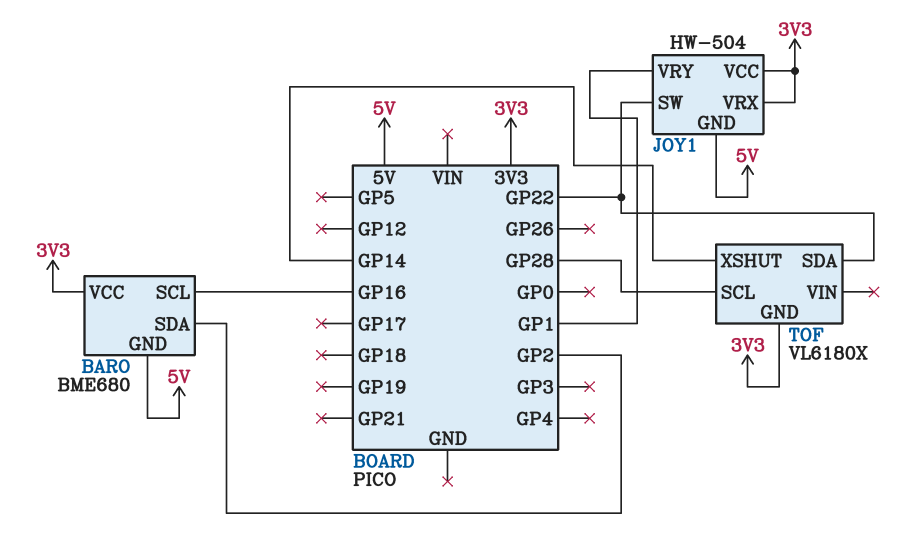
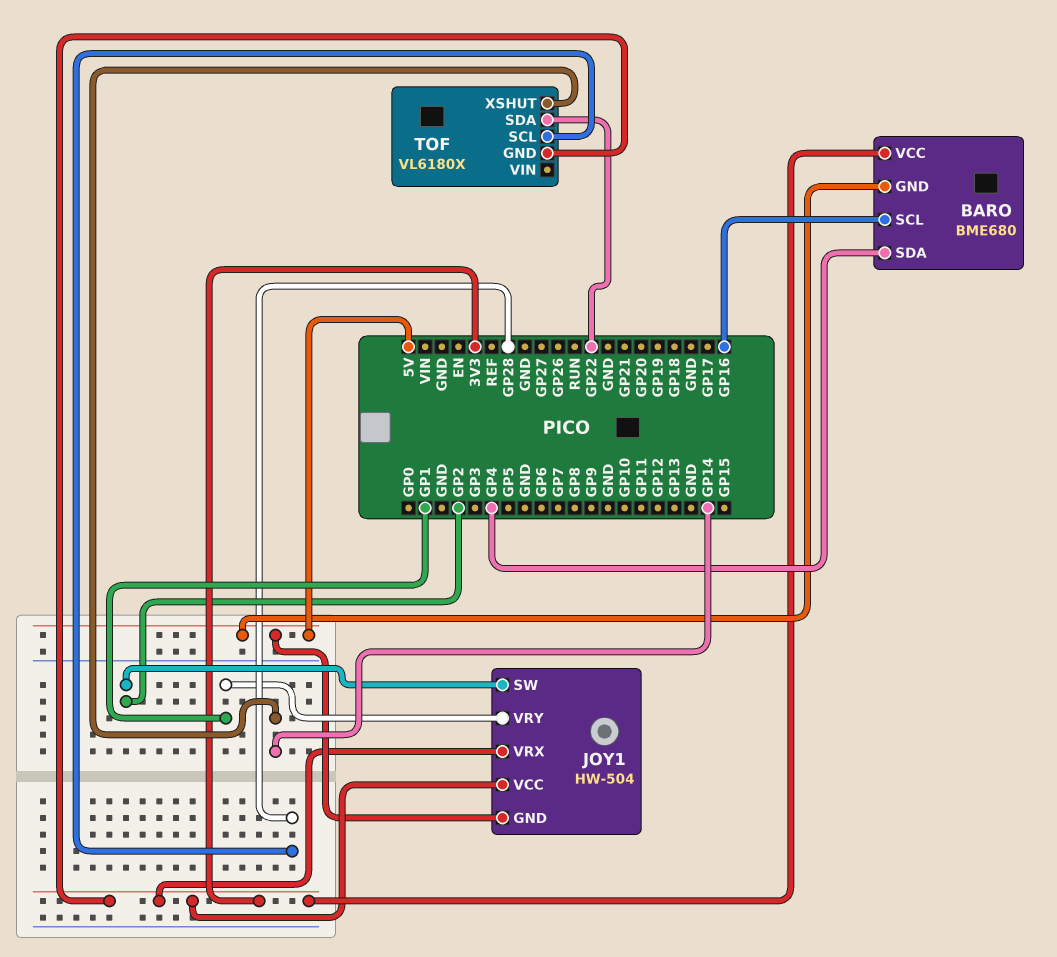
BARO pin SDA: GP2 -> GP4
JOY1 pin SW: GP22 -> GP2

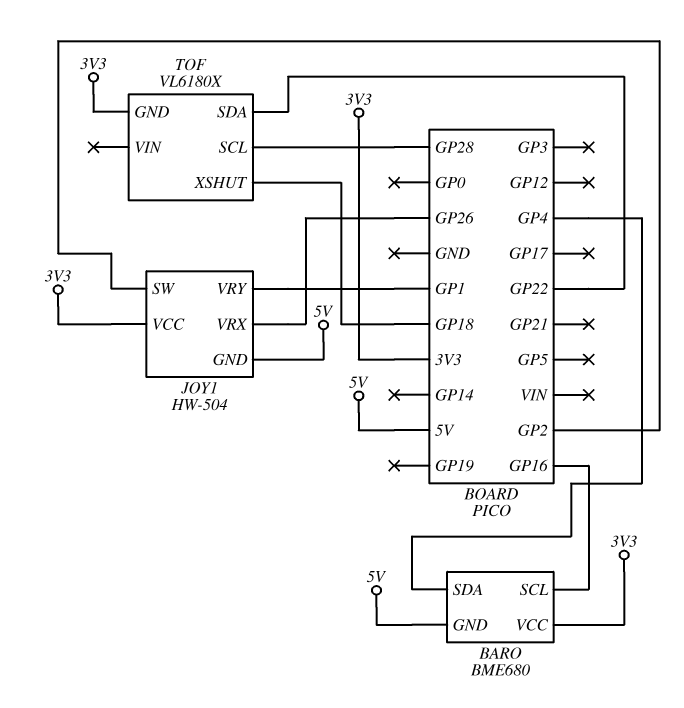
JOY1 pin VRX: 3V3 -> GP26
TOF pin XSHUT: GP14 -> GP18

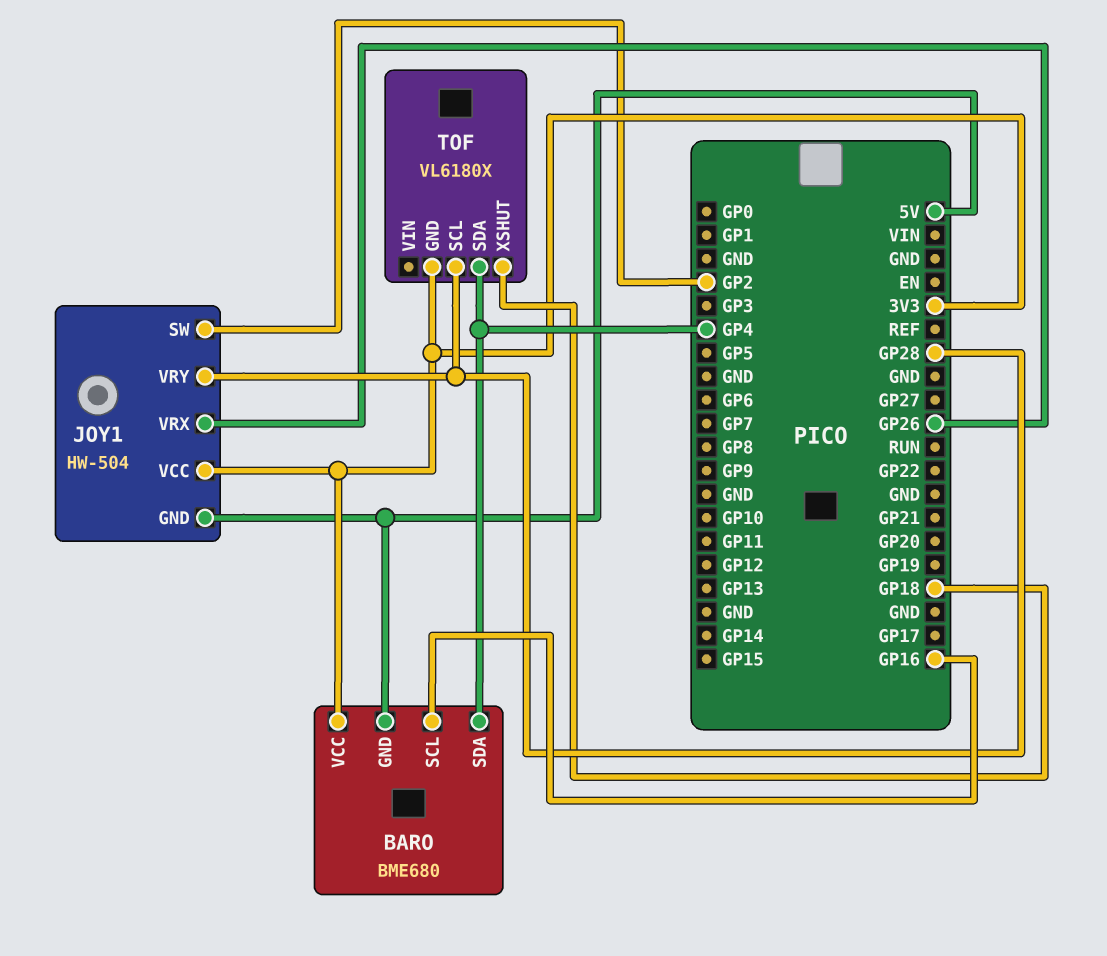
JOY1 pin VRY: GP1 -> GP28
TOF pin SDA: GP22 -> GP4

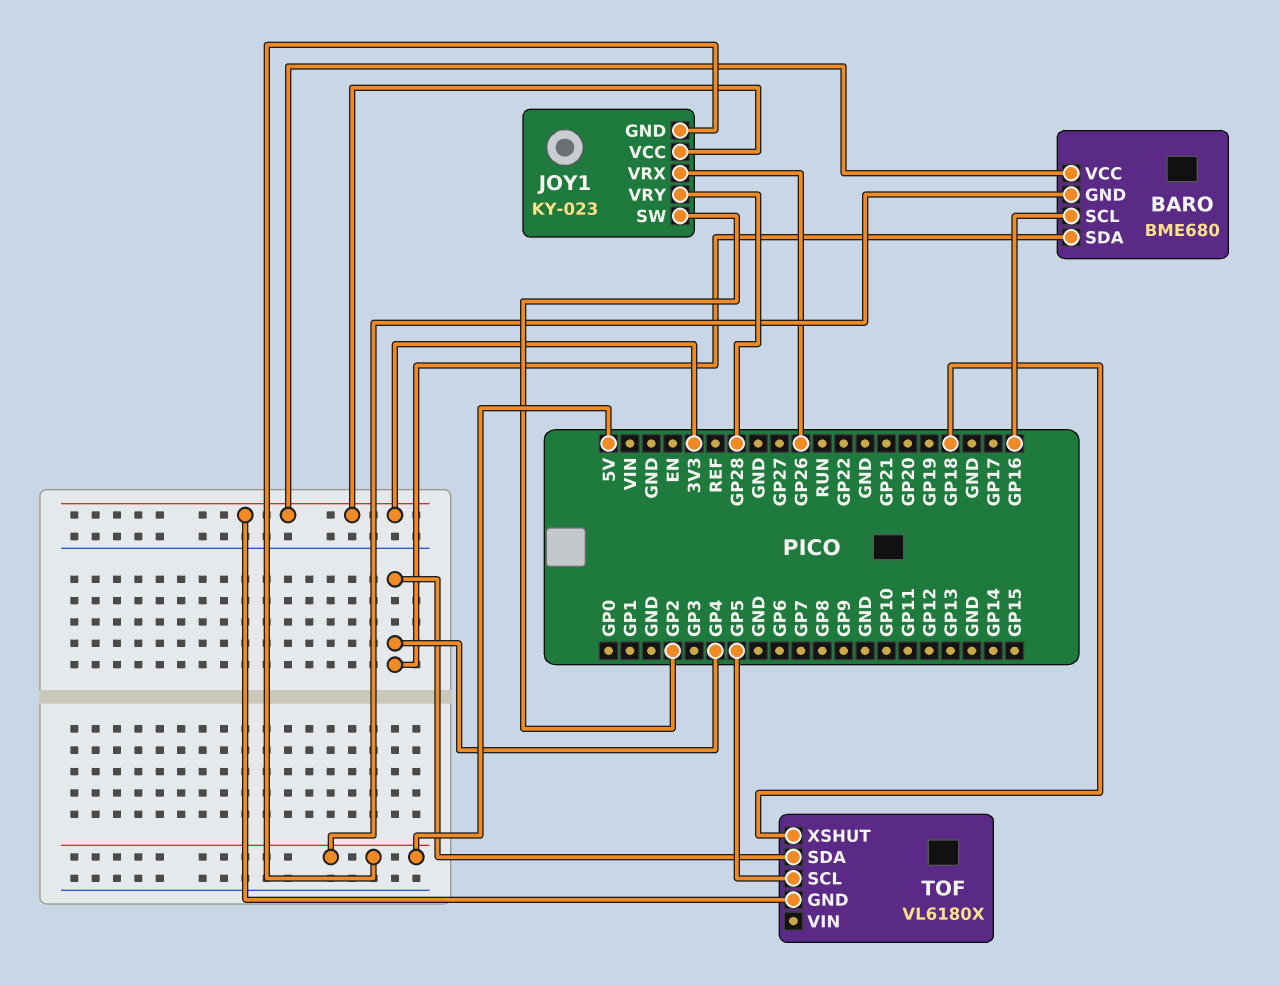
JOY1: HW-504 -> KY-023
TOF pin SCL: GP28 -> GP5

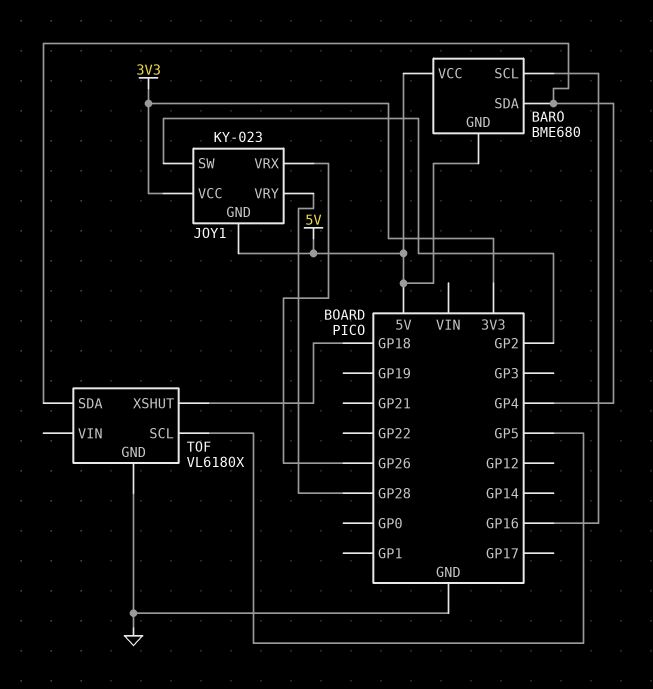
BARO pin VCC: 3V3 -> 5V
TOF pin GND: 3V3 -> GND

